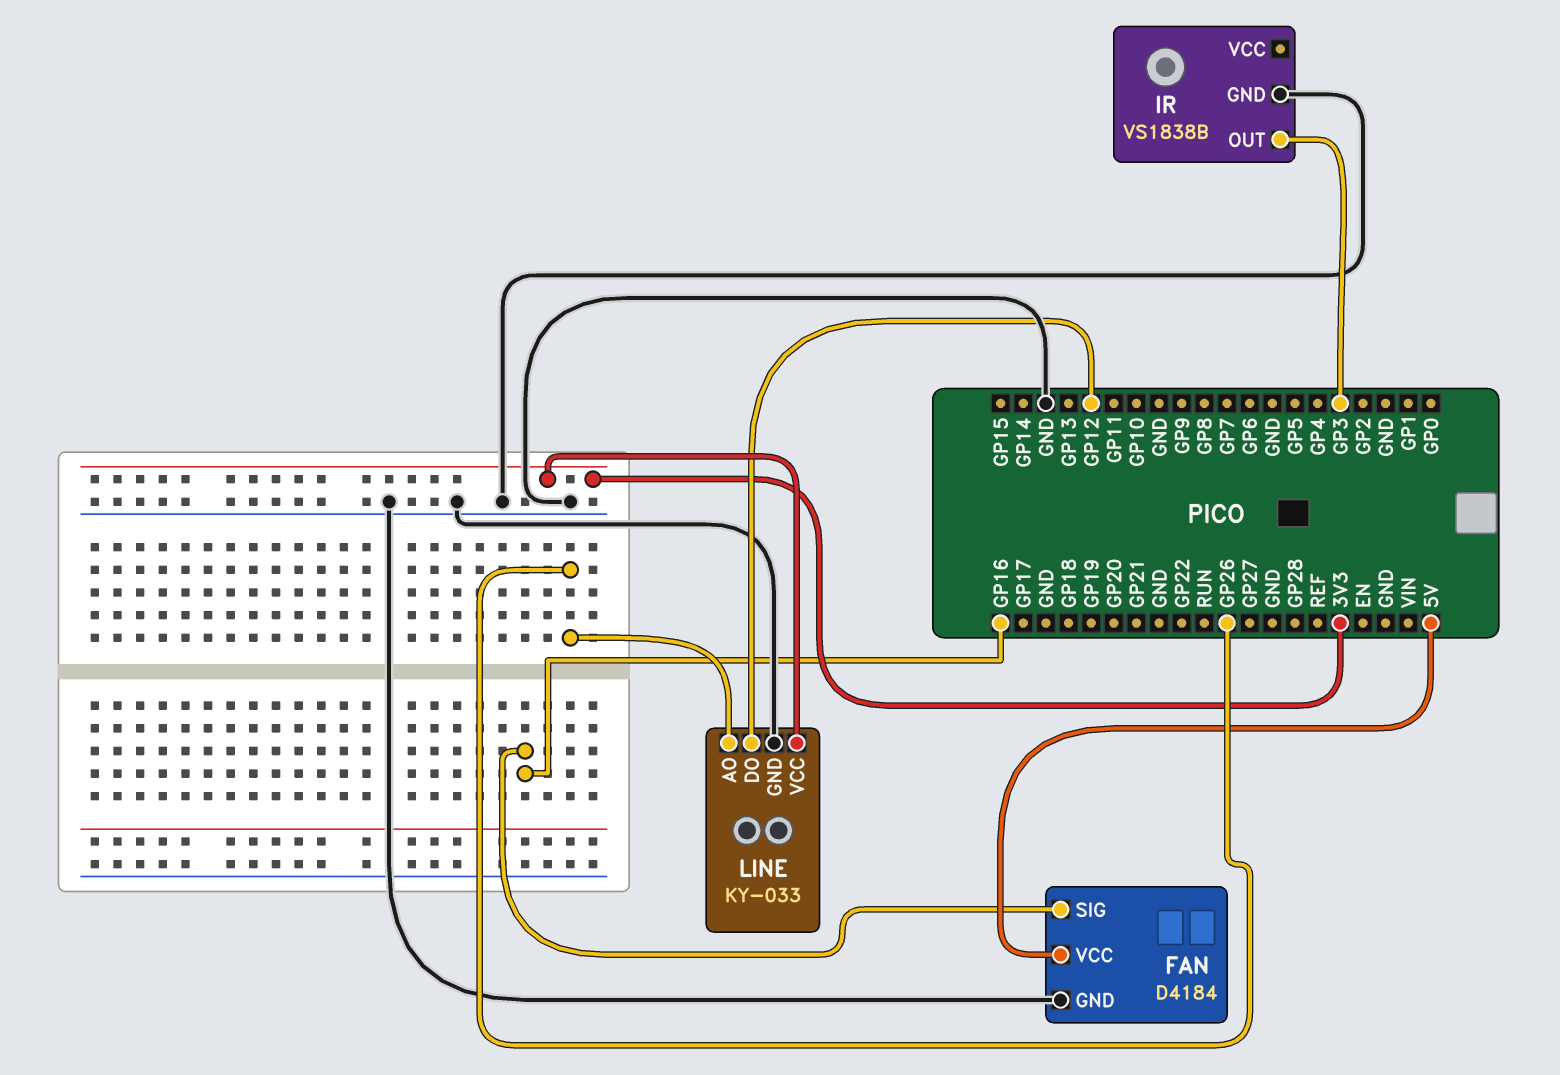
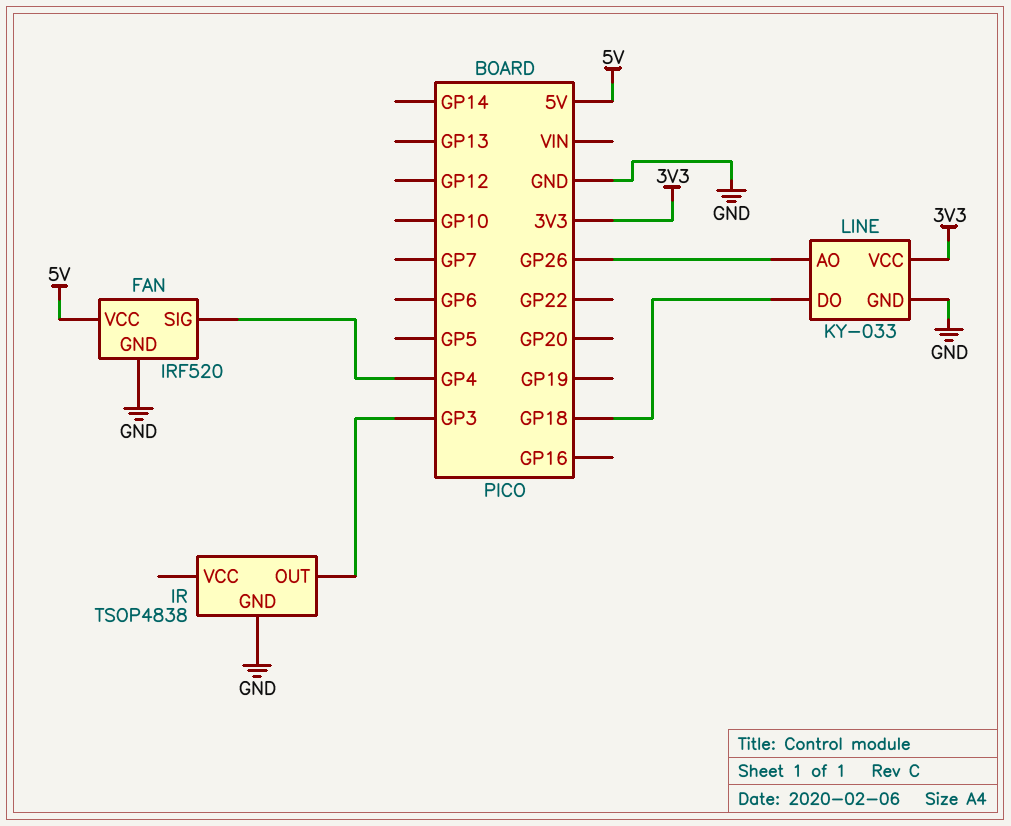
FAN: D4184 -> IRF520
FAN pin SIG: GP16 -> GP4
IR: VS1838B -> TSOP4838
LINE pin DO: GP12 -> GP18

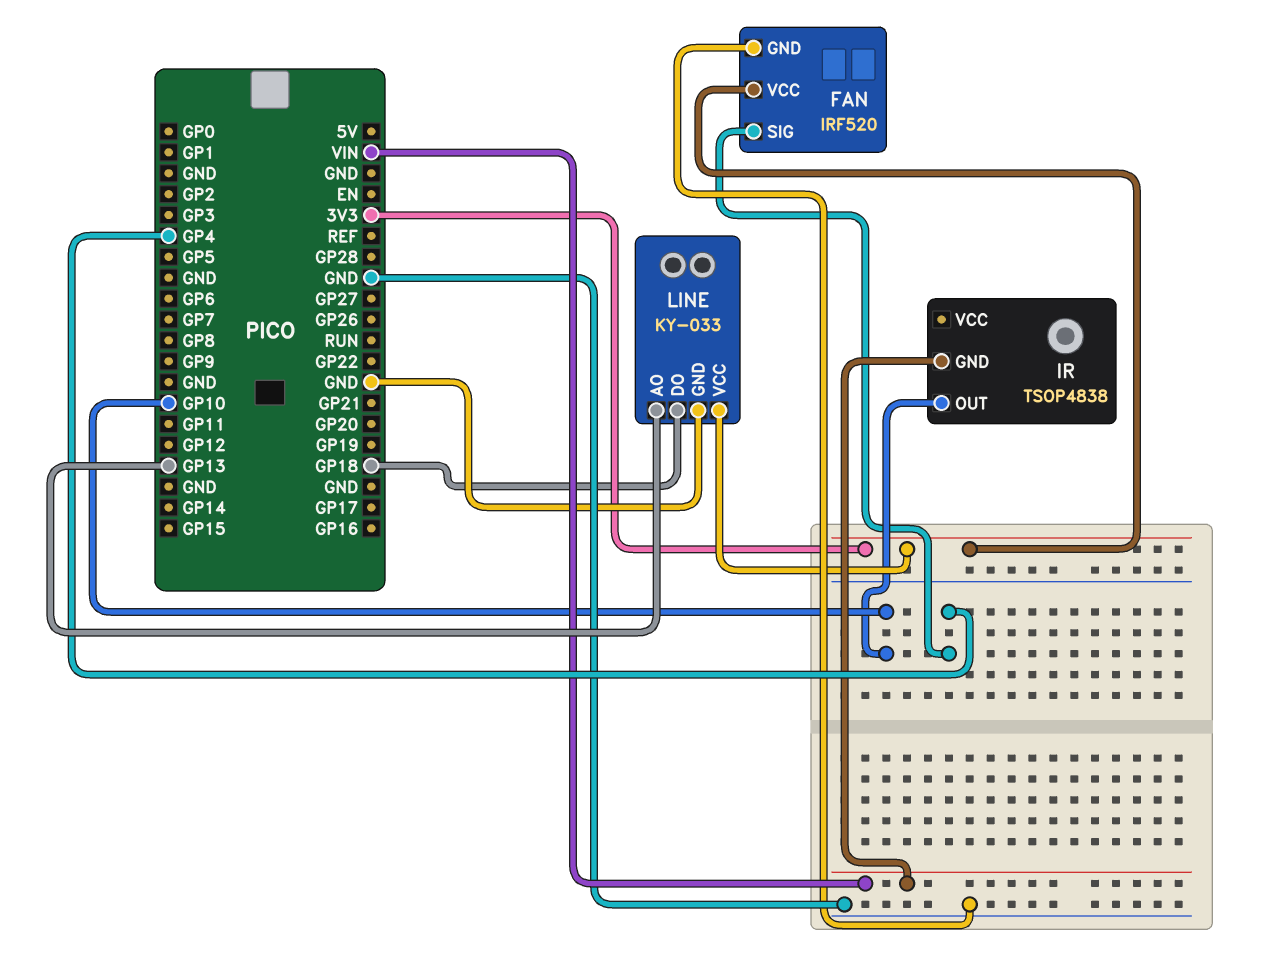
FAN pin VCC: 5V -> 3V3
IR pin GND: GND -> VIN
IR pin OUT: GP3 -> GP10
LINE pin AO: GP26 -> GP13

